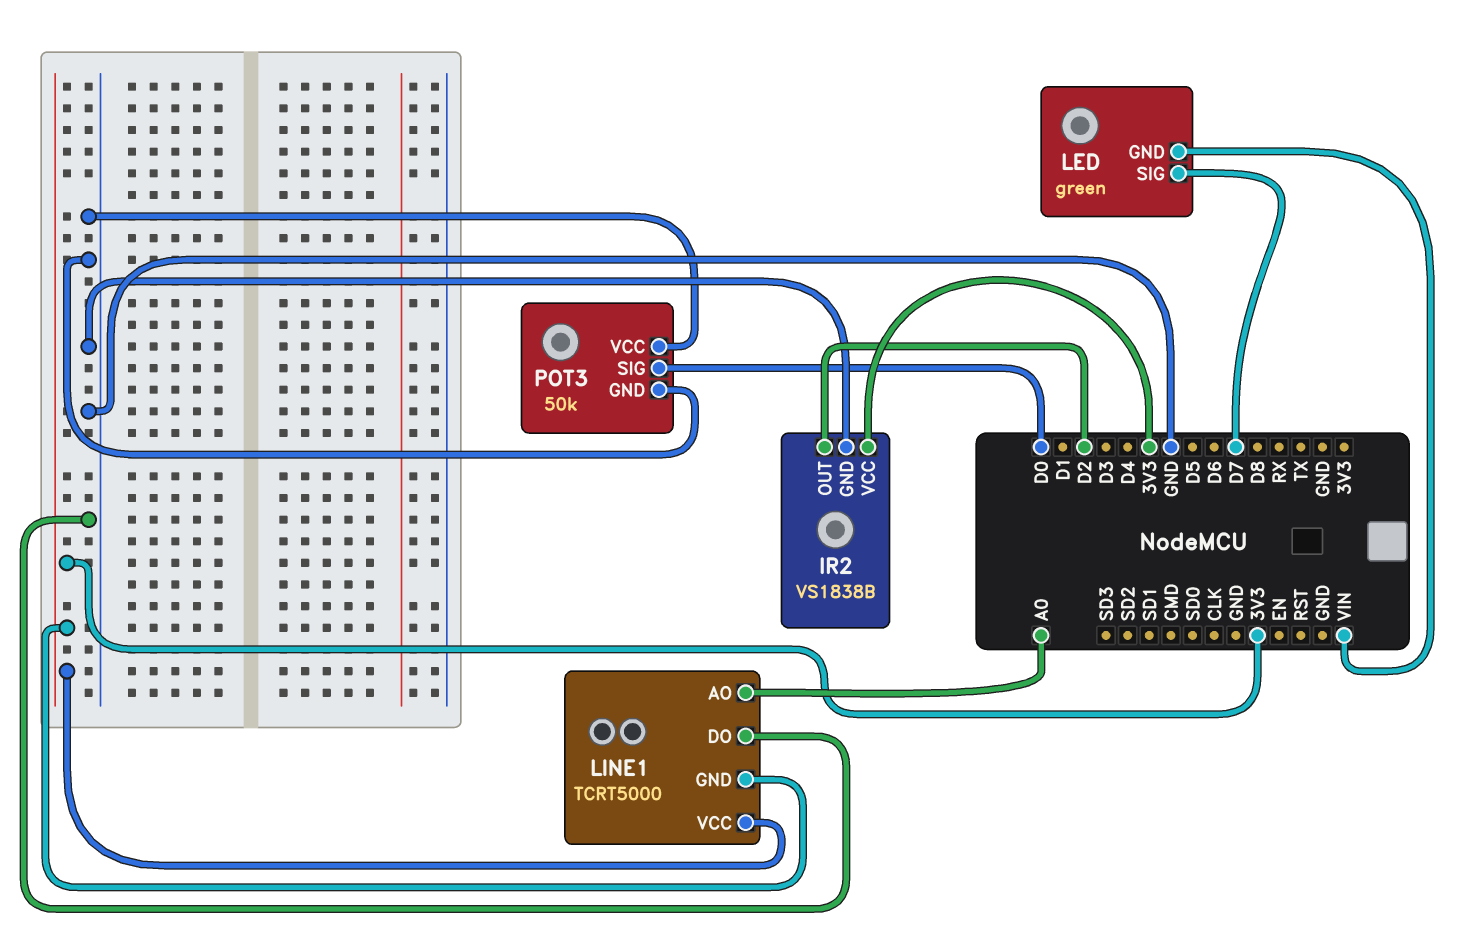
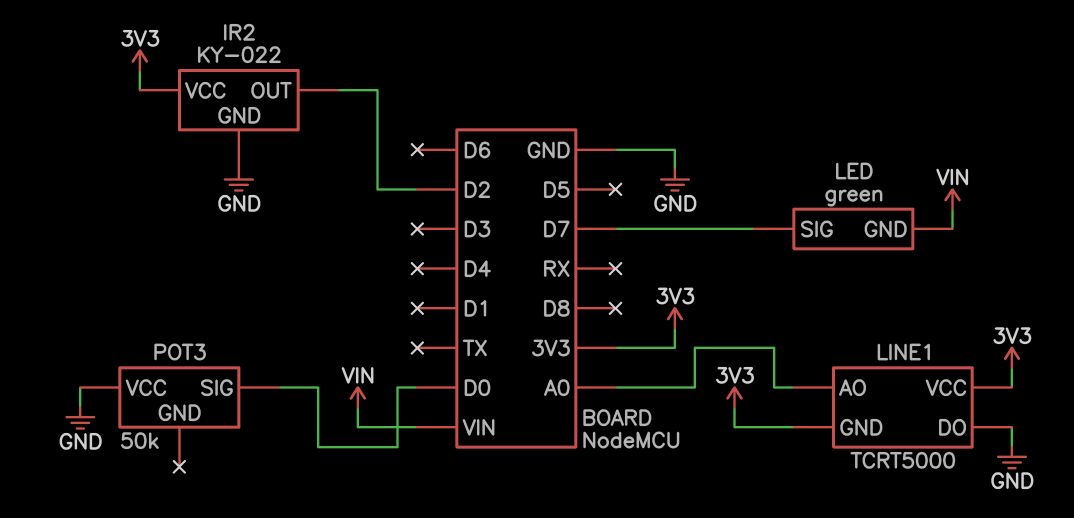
IR2: VS1838B -> KY-022
POT3 pin GND: GND -> none

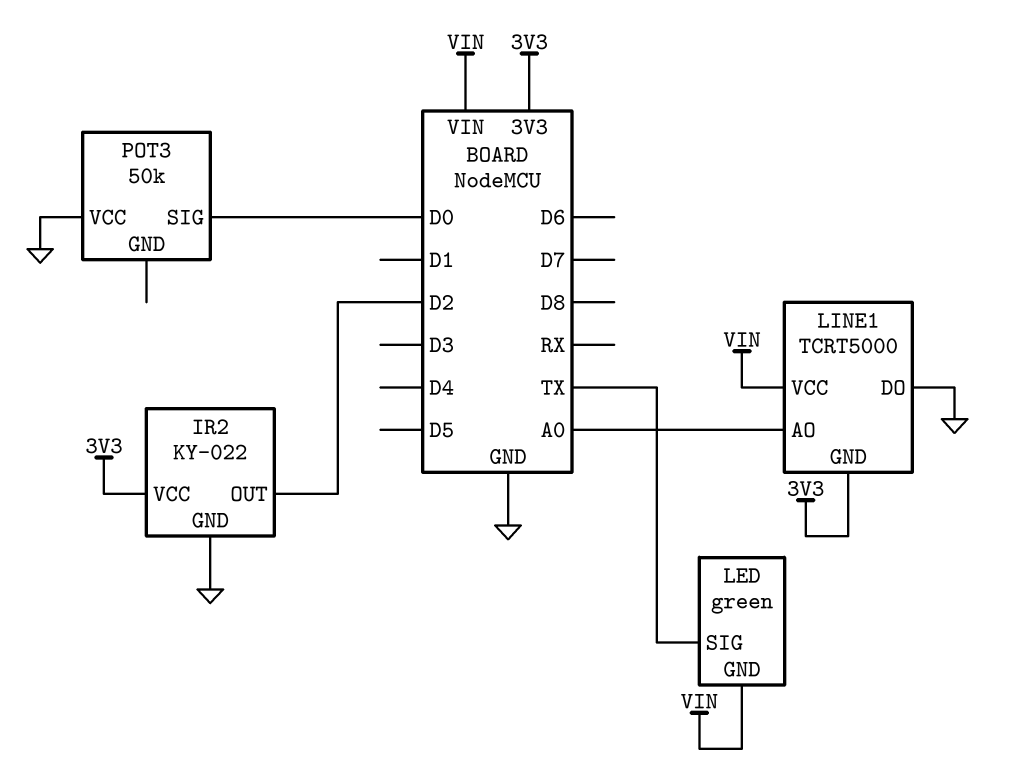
LED pin SIG: D7 -> TX
LINE1 pin VCC: 3V3 -> VIN

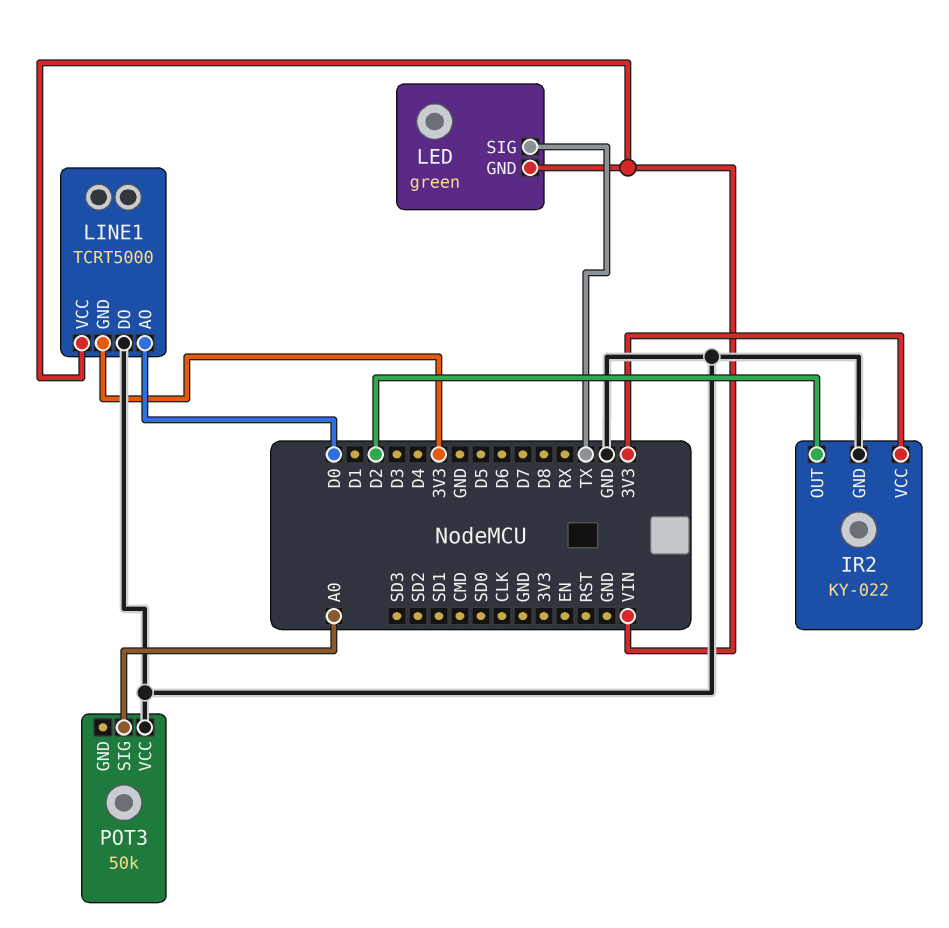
LINE1 pin AO: A0 -> D0
POT3 pin SIG: D0 -> A0

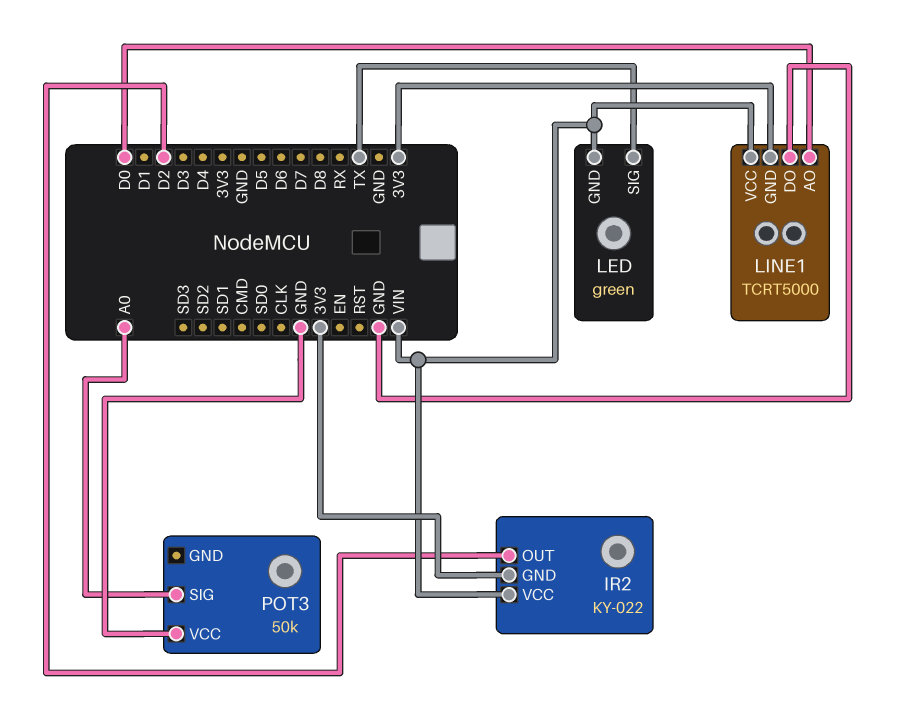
IR2 pin GND: GND -> 3V3
IR2 pin VCC: 3V3 -> VIN

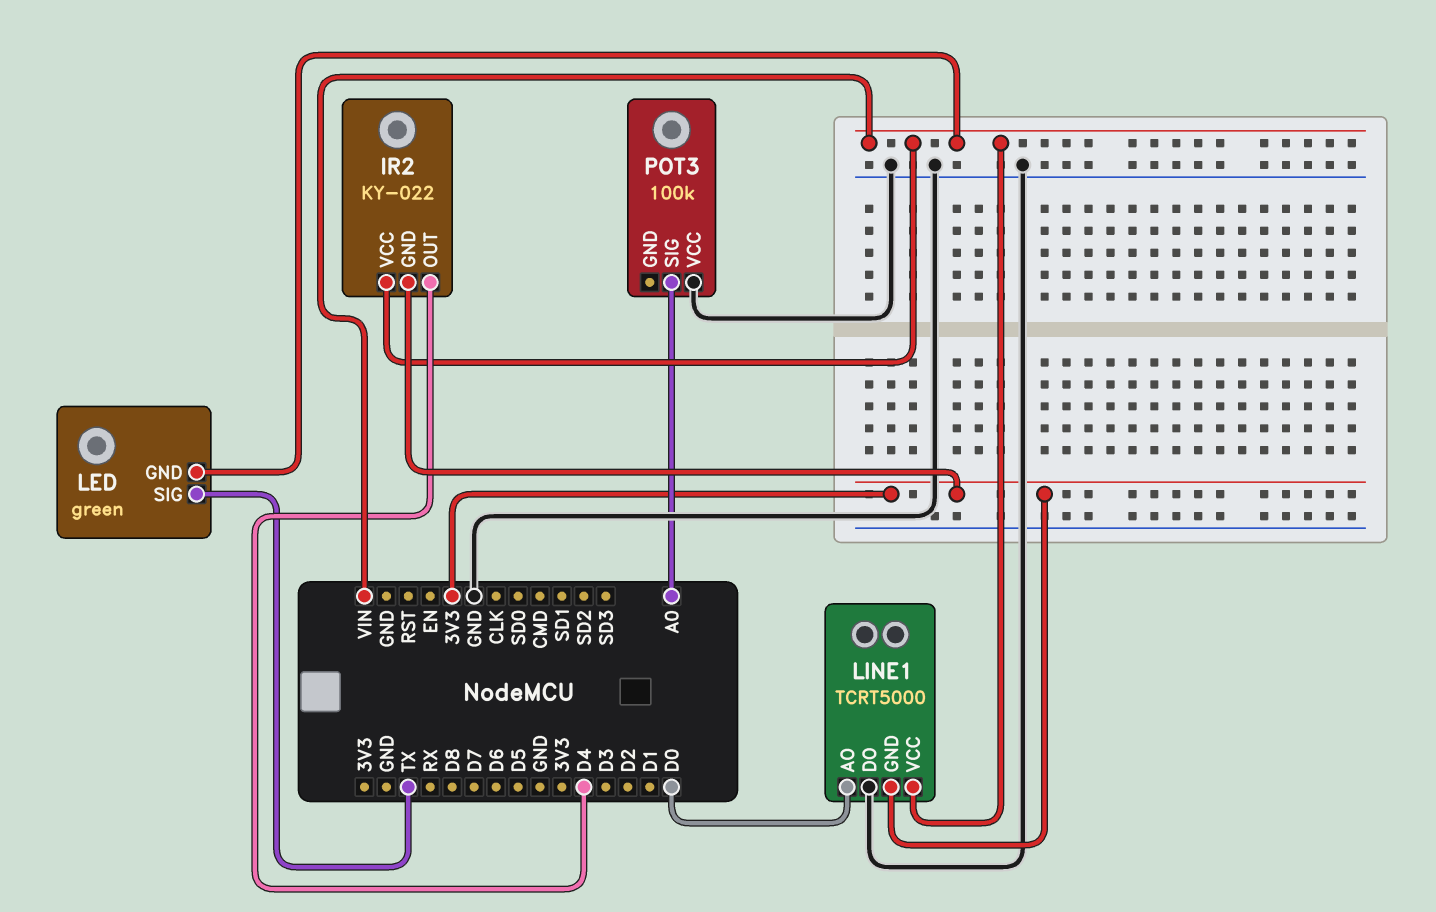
IR2 pin OUT: D2 -> D4
POT3: 50k -> 100k

